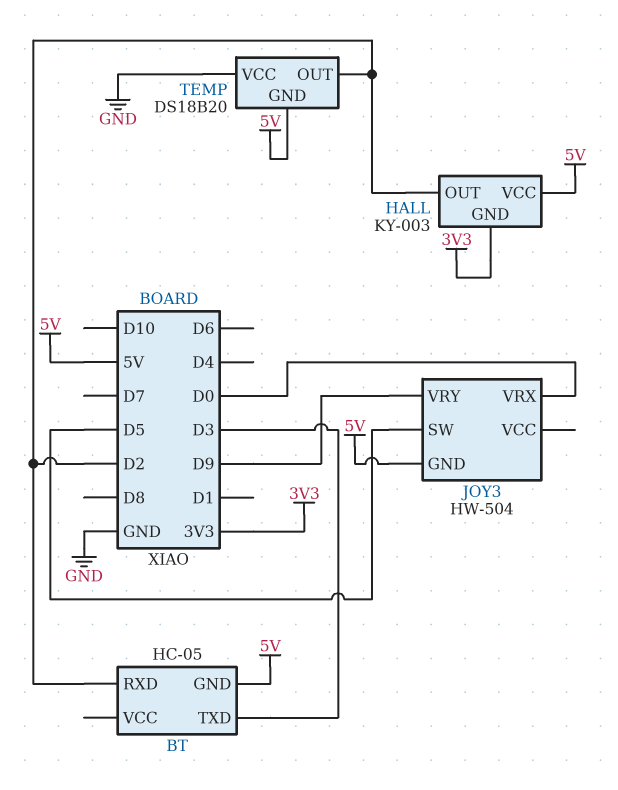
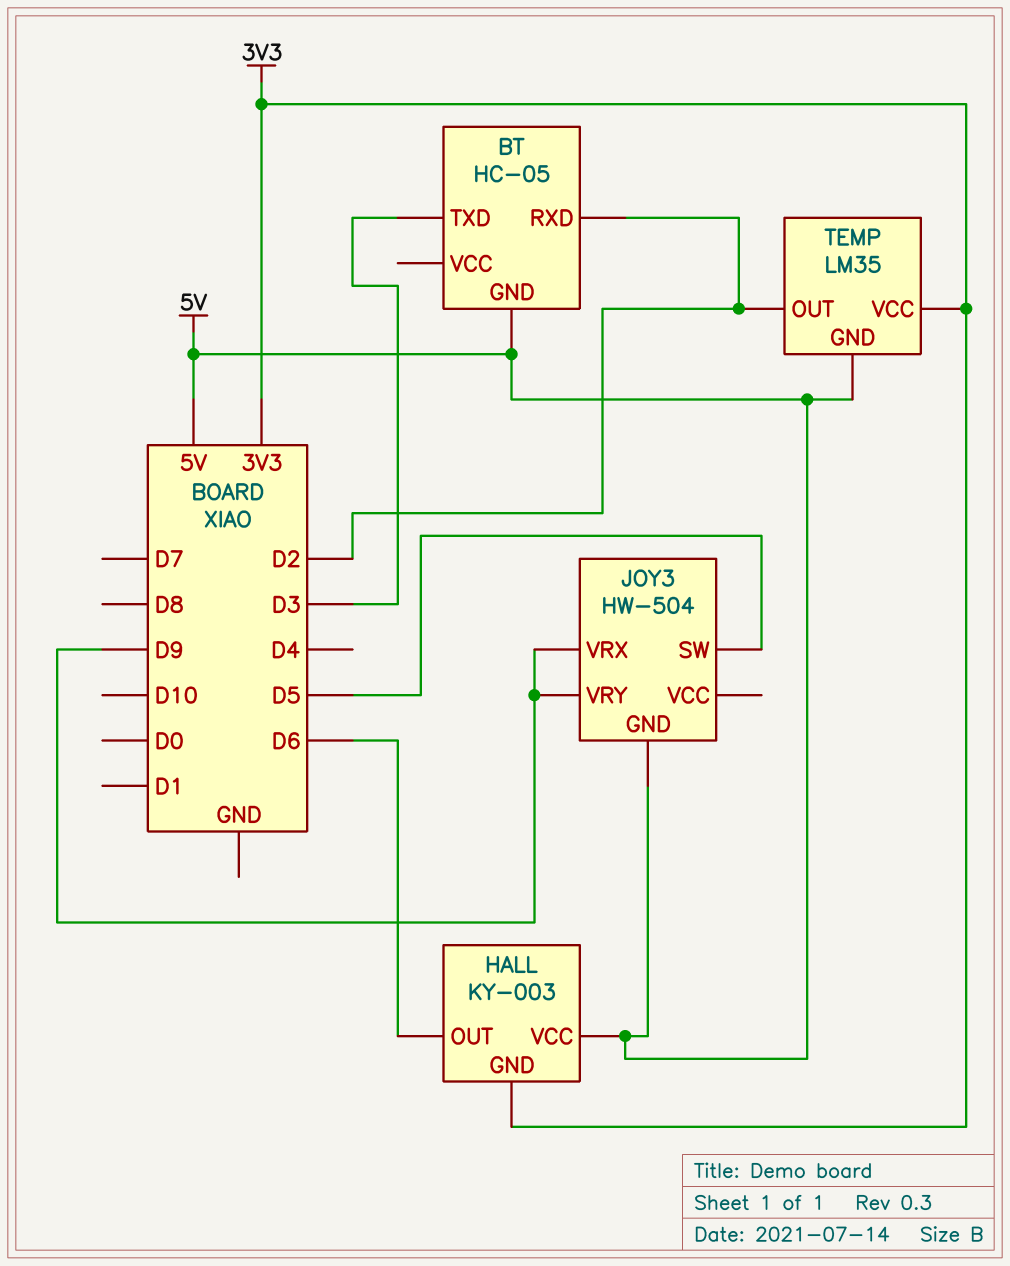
HALL pin OUT: D2 -> D6
JOY3 pin VRX: D0 -> D9
TEMP: DS18B20 -> LM35
TEMP pin VCC: GND -> 3V3

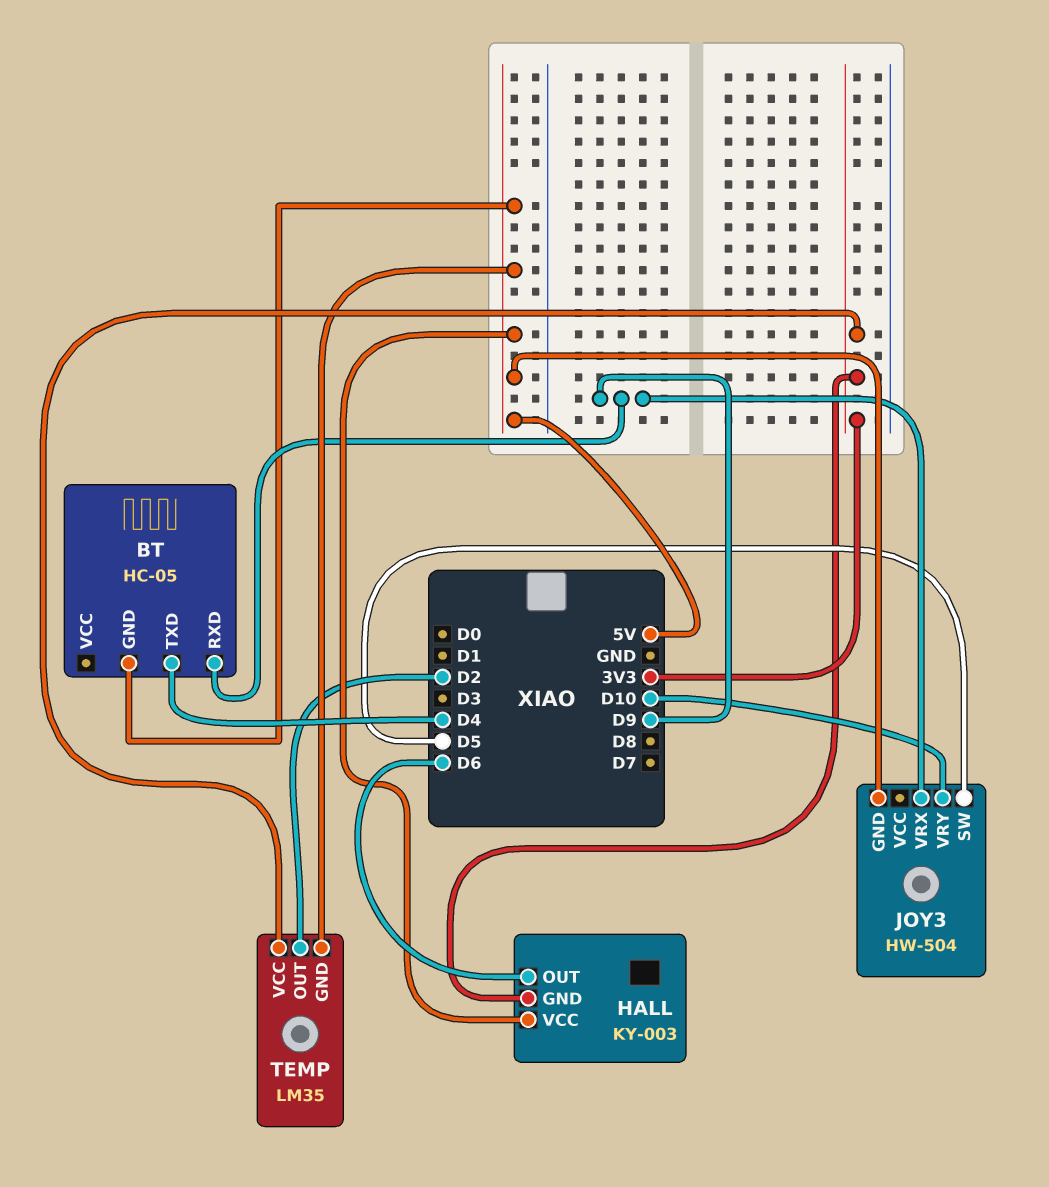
BT pin RXD: D2 -> D9
BT pin TXD: D3 -> D4
JOY3 pin VRY: D9 -> D10

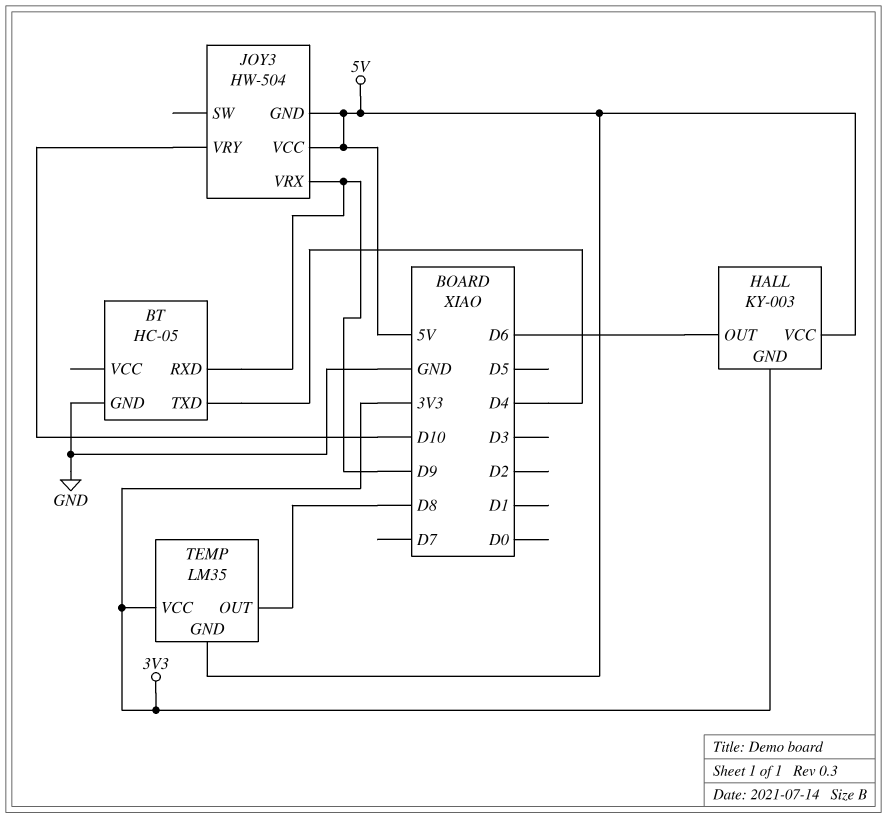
BT pin GND: 5V -> GND
JOY3 pin SW: D5 -> none
JOY3 pin VCC: none -> 5V
TEMP pin OUT: D2 -> D8

